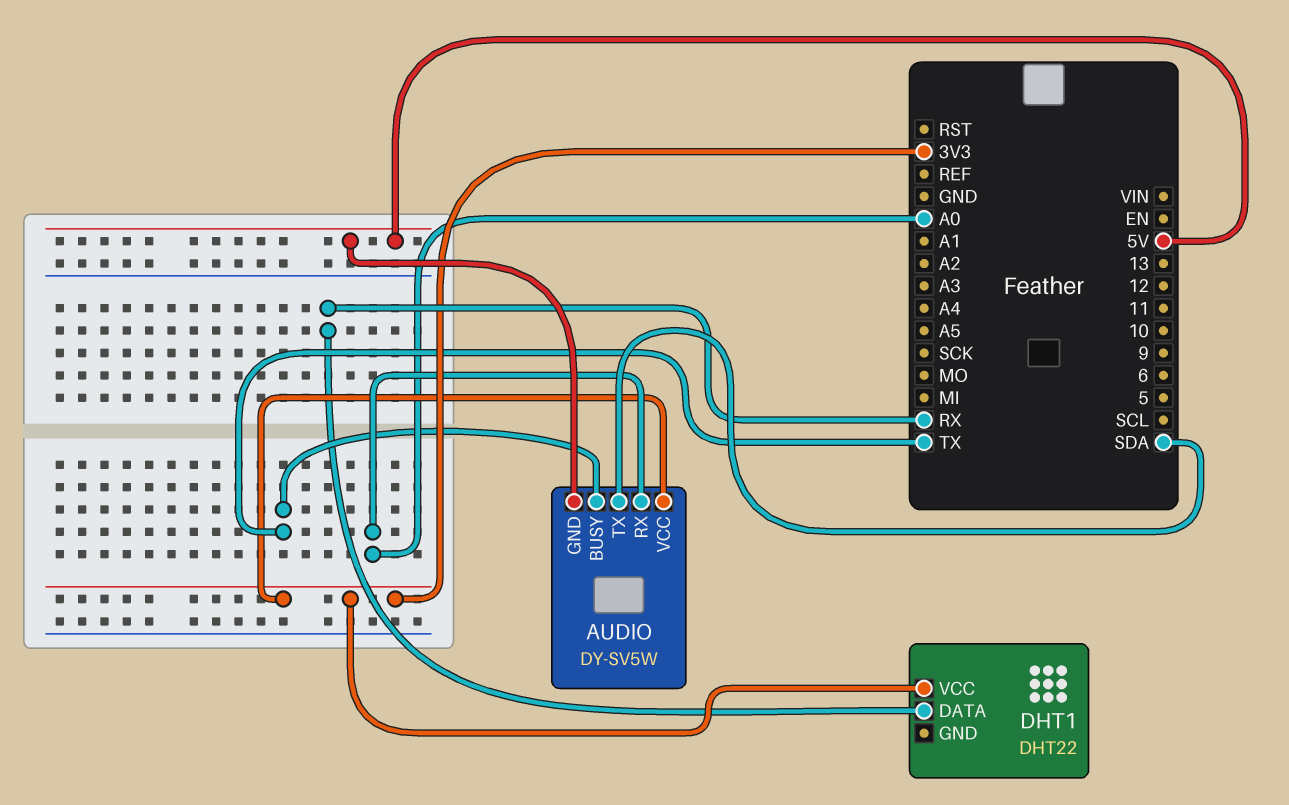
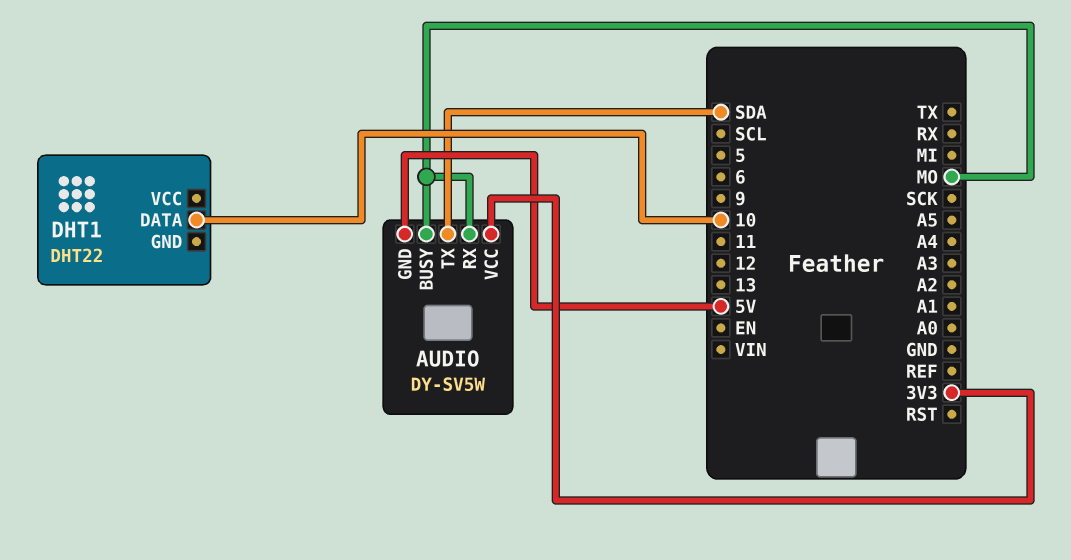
AUDIO pin BUSY: TX -> MO
AUDIO pin RX: A0 -> MO
DHT1 pin DATA: RX -> 10
DHT1 pin VCC: 3V3 -> none

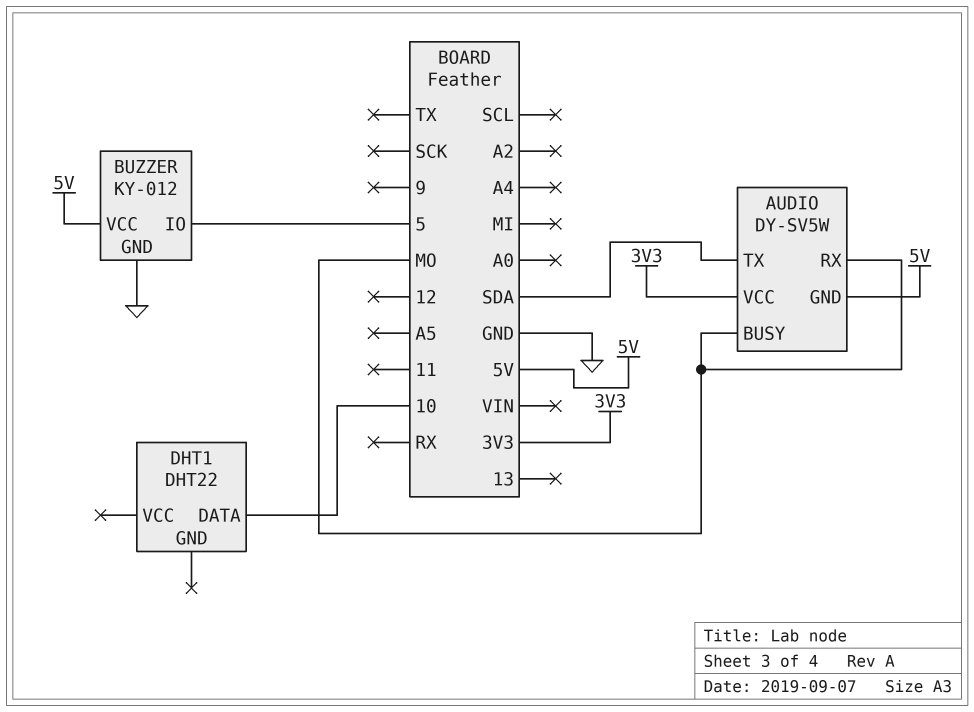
BUZZER: none -> KY-012
BUZZER pin GND: none -> GND
BUZZER pin IO: none -> 5
BUZZER pin VCC: none -> 5V

